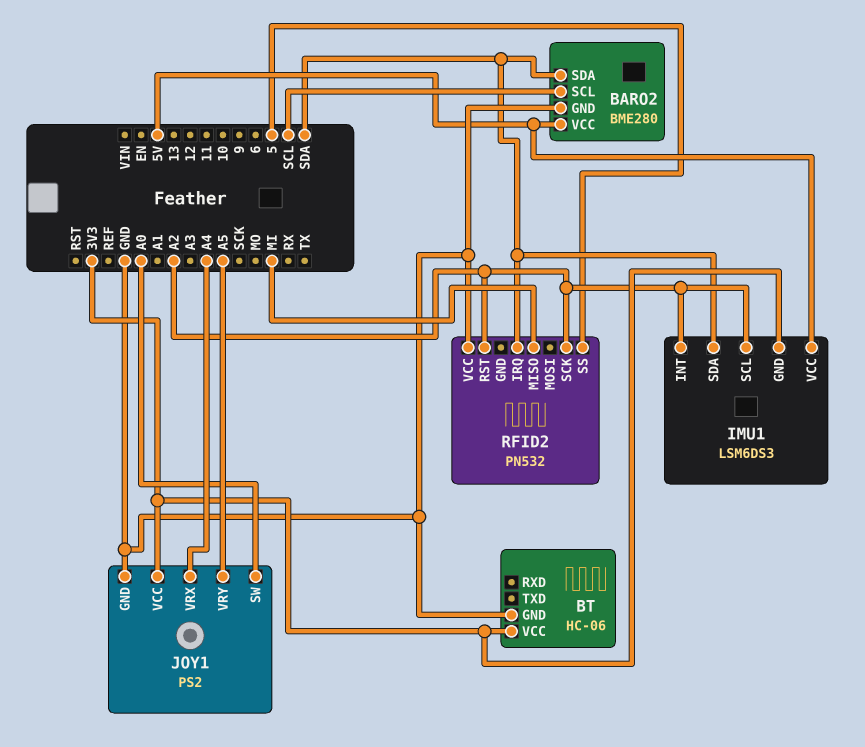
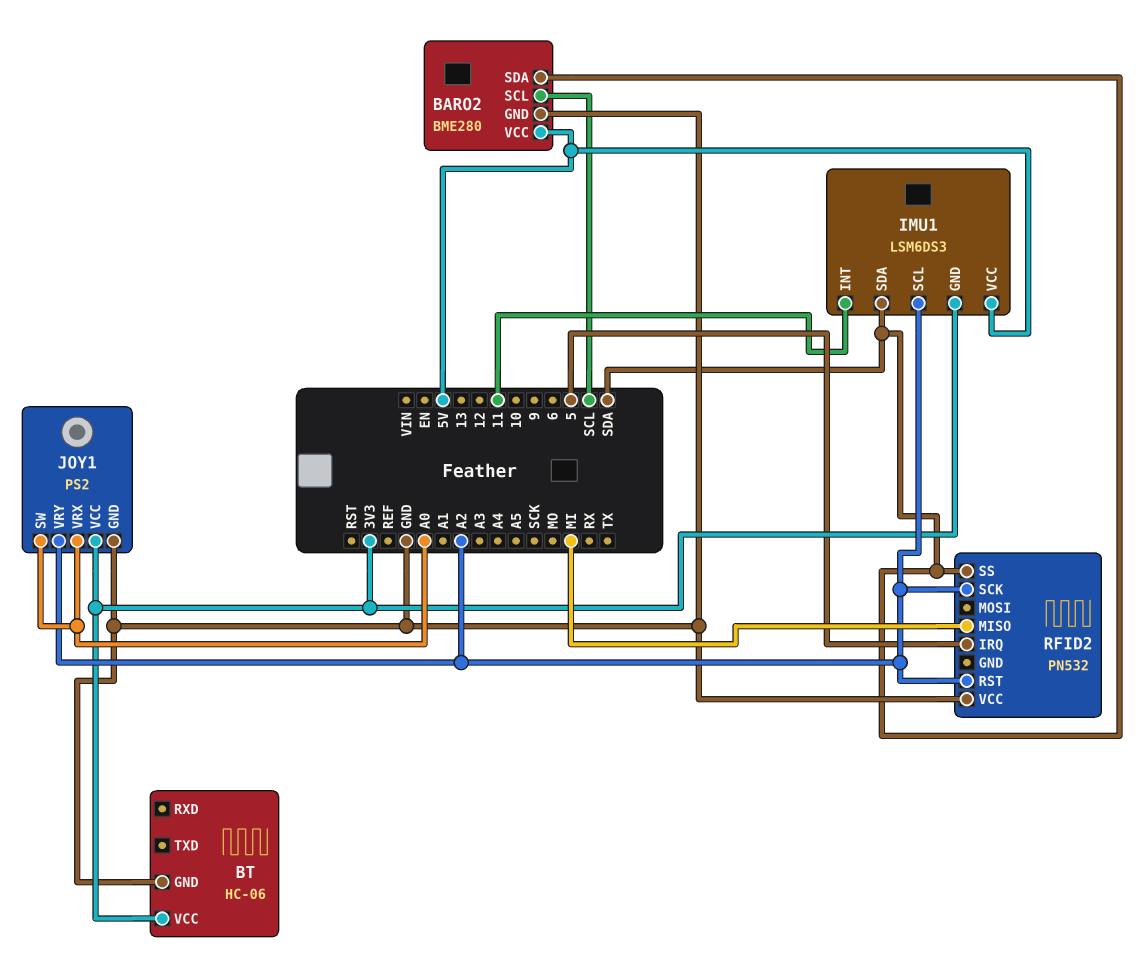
IMU1 pin INT: A2 -> 11
JOY1 pin VRX: A4 -> A0
JOY1 pin VRY: A5 -> A2
RFID2 pin IRQ: SDA -> 5
RFID2 pin SS: 5 -> SDA

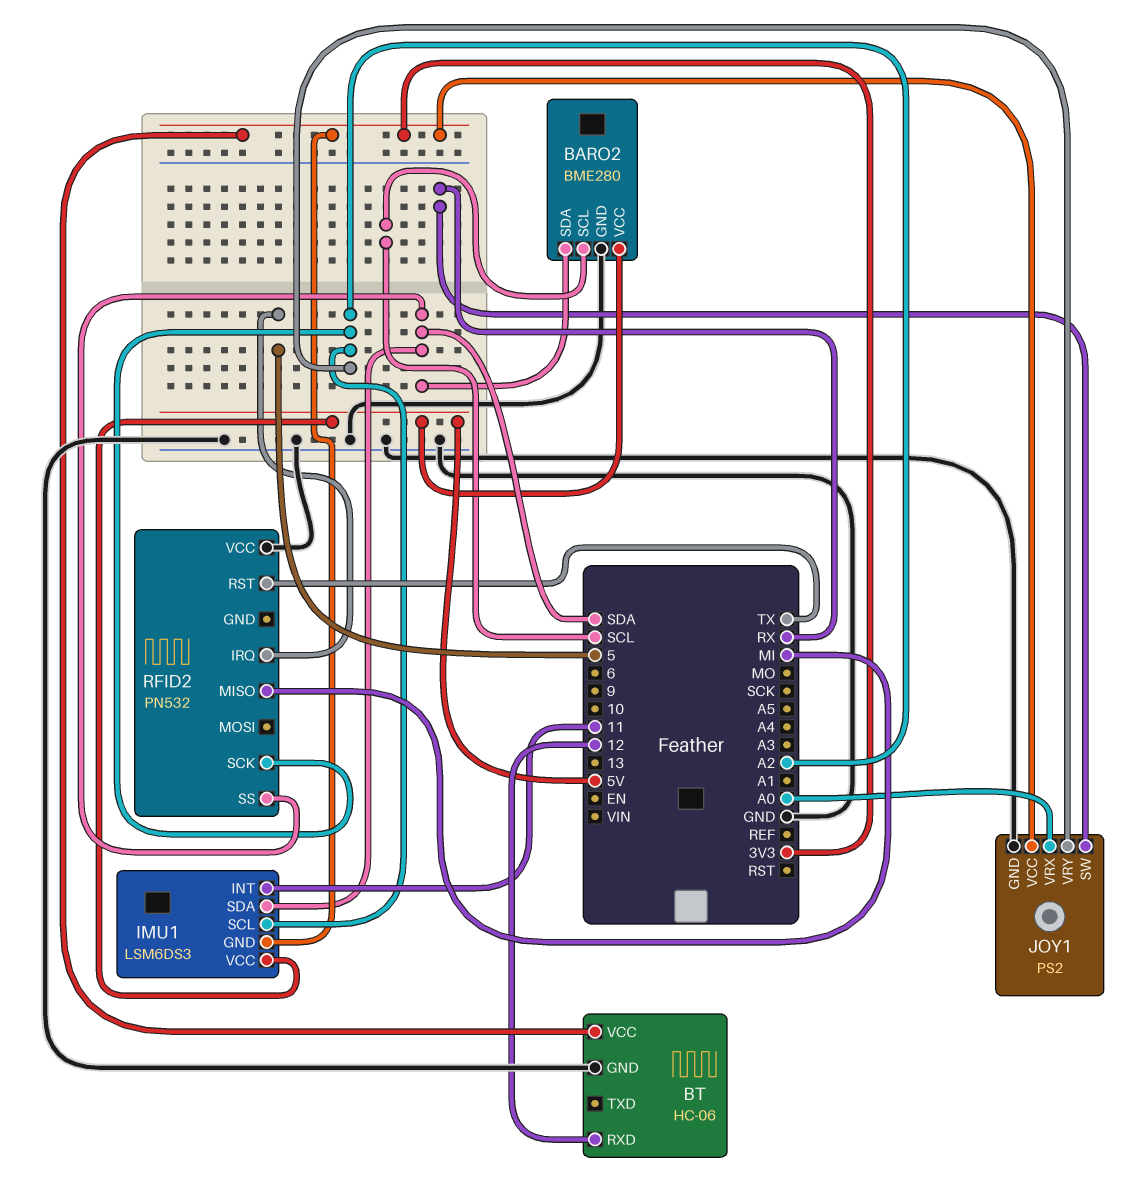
BT pin RXD: none -> 12
JOY1 pin SW: A0 -> RX
RFID2 pin RST: A2 -> TX

